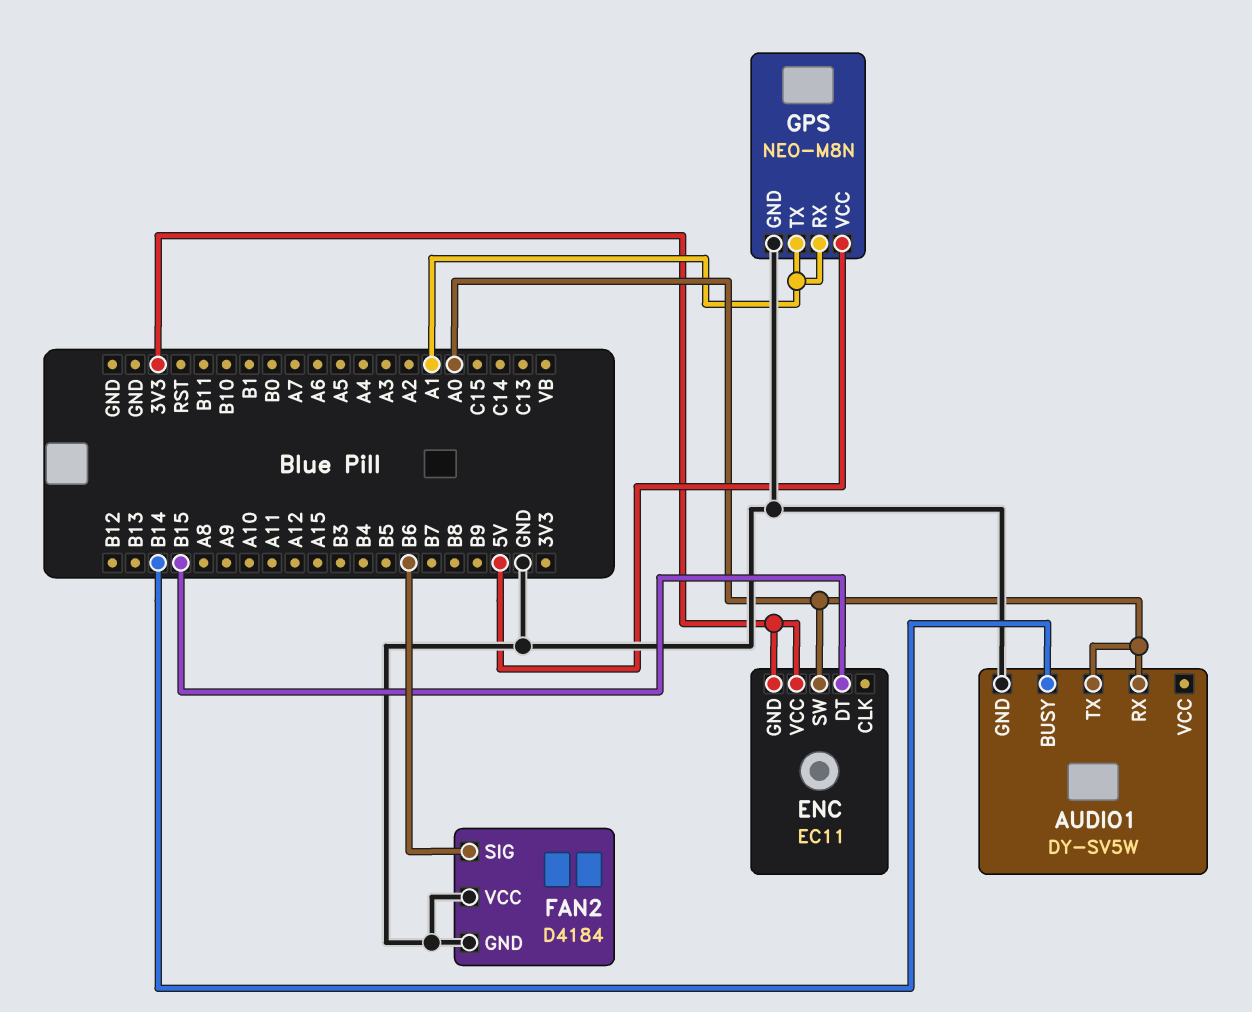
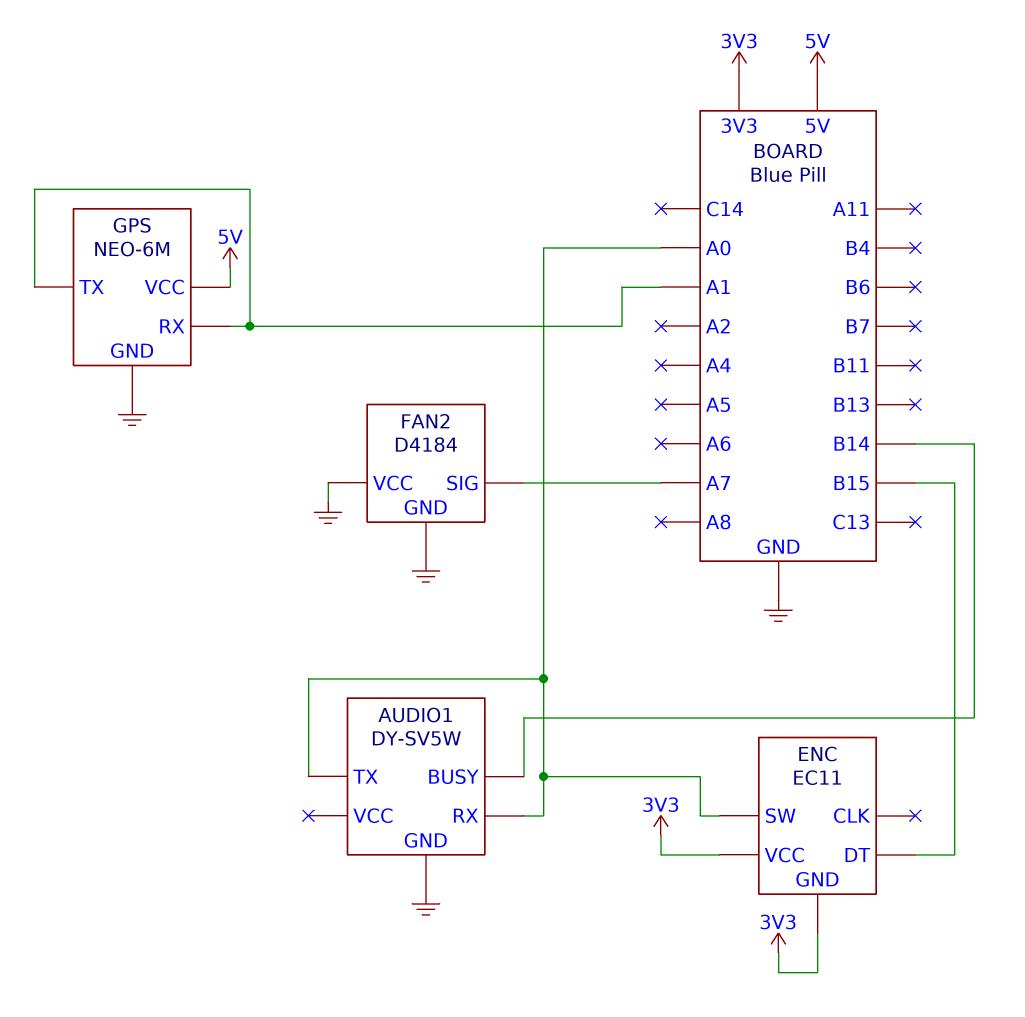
FAN2 pin SIG: B6 -> A7
GPS: NEO-M8N -> NEO-6M

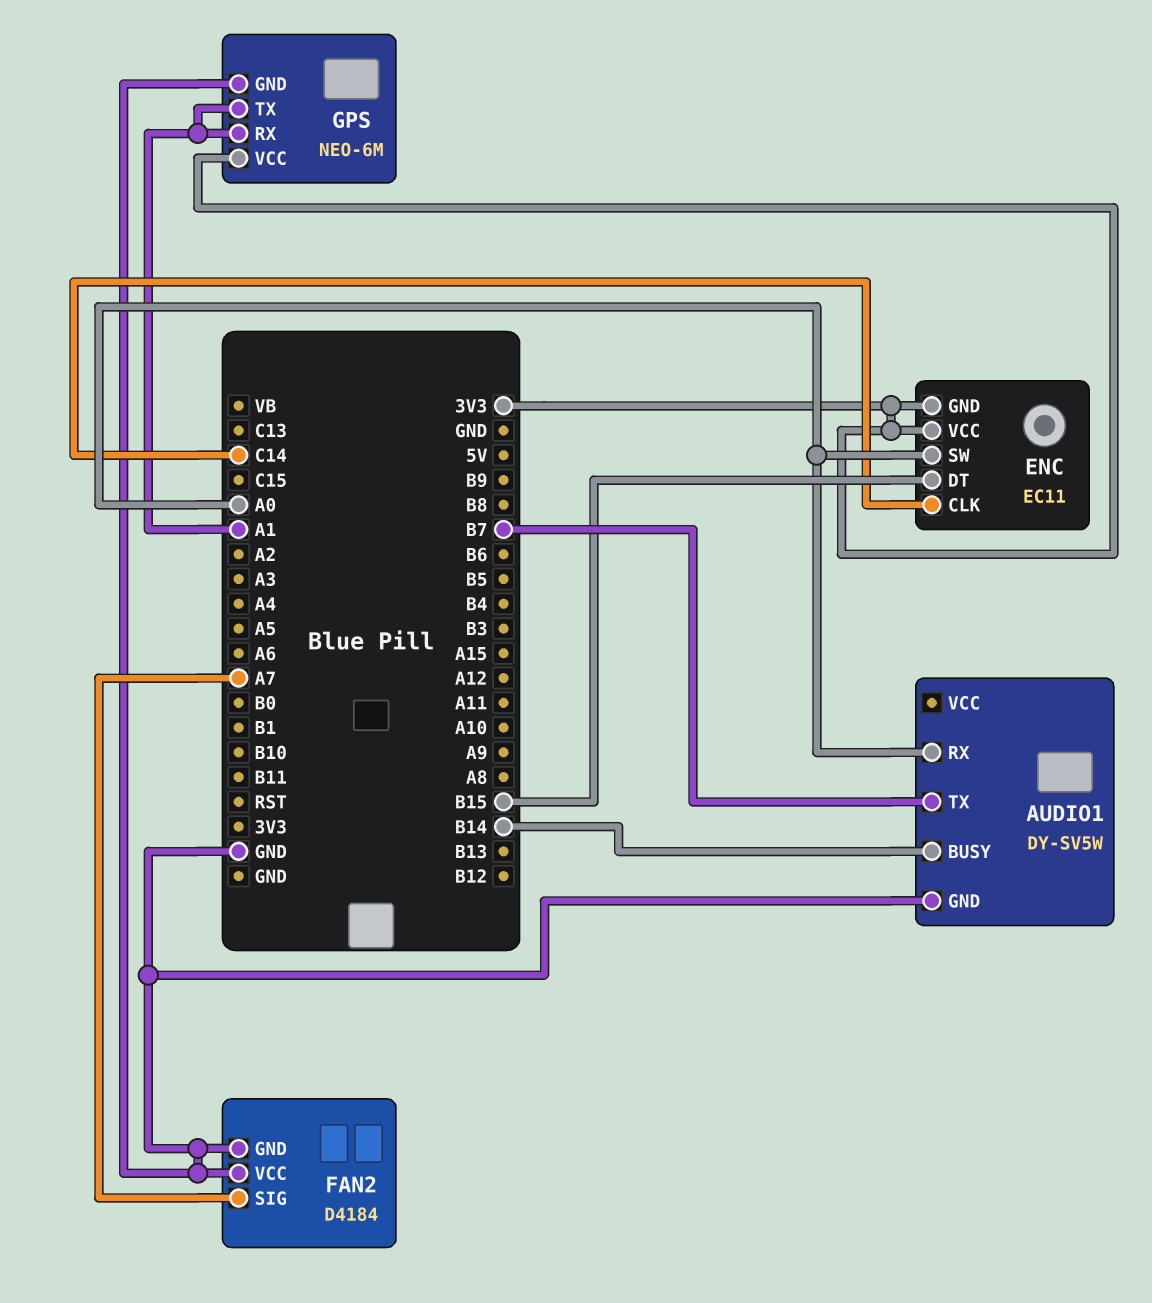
AUDIO1 pin TX: A0 -> B7
ENC pin CLK: none -> C14
GPS pin VCC: 5V -> 3V3

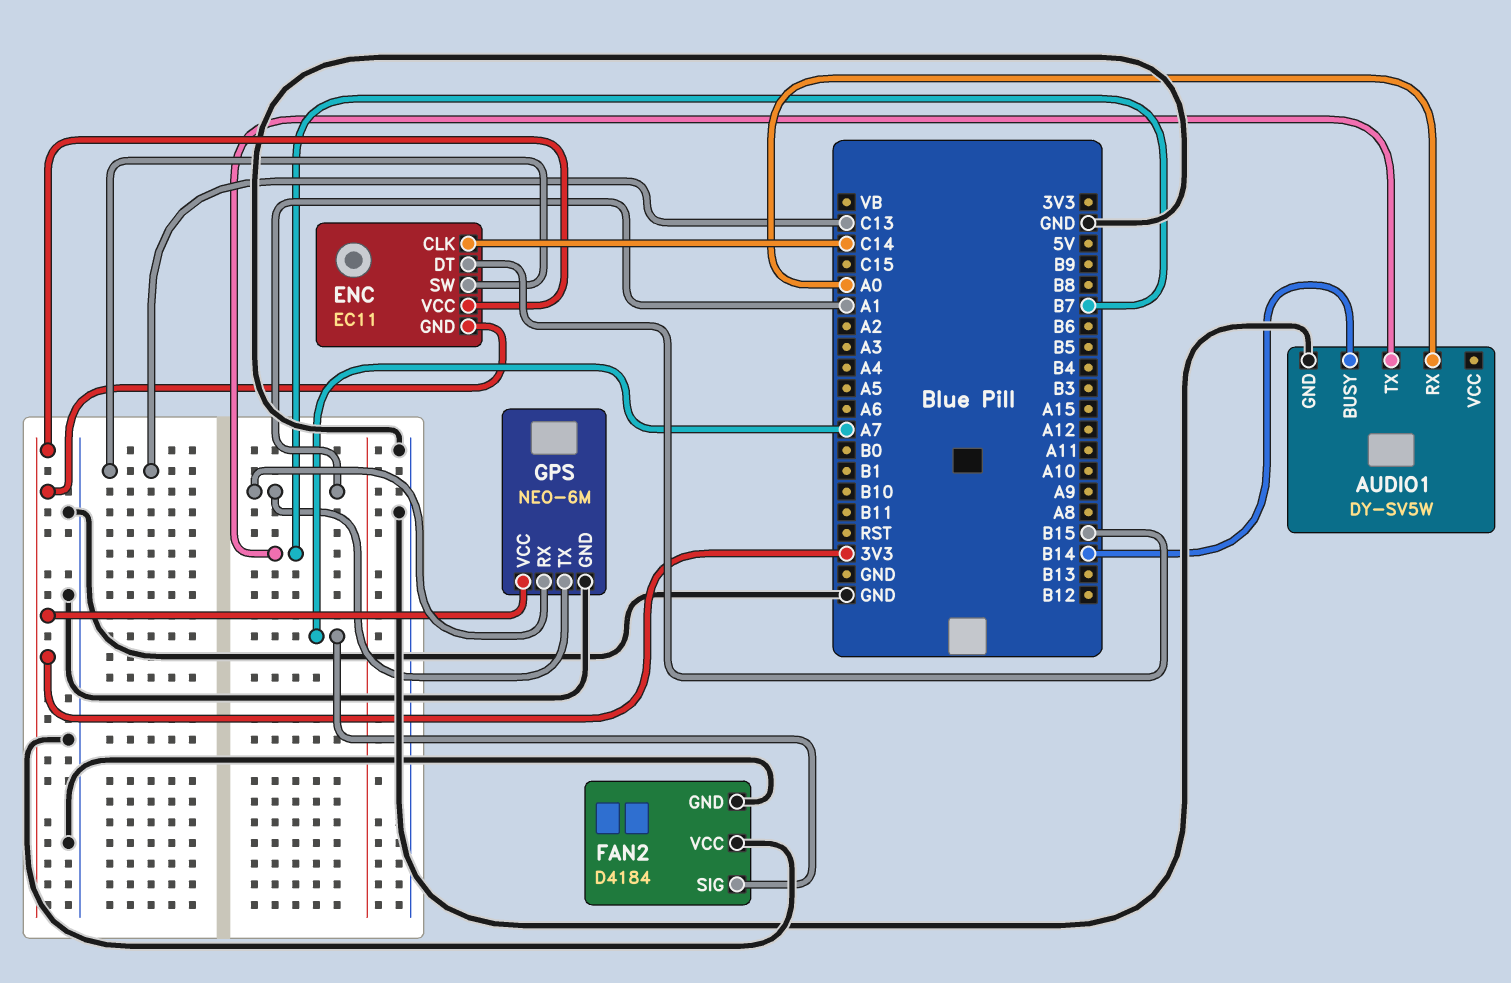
ENC pin SW: A0 -> C13

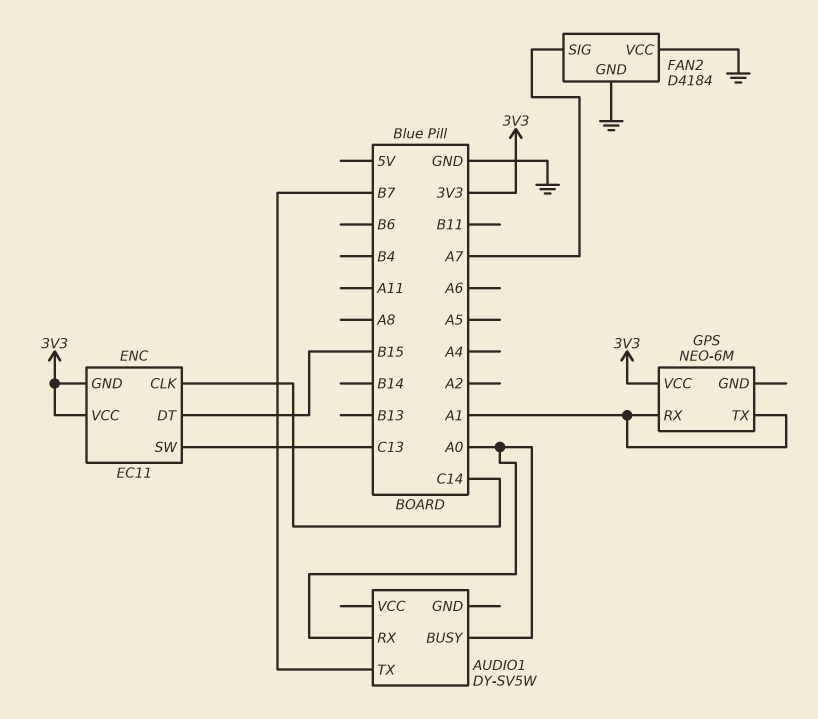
AUDIO1 pin BUSY: B14 -> A0
AUDIO1 pin GND: GND -> none
GPS pin GND: GND -> none

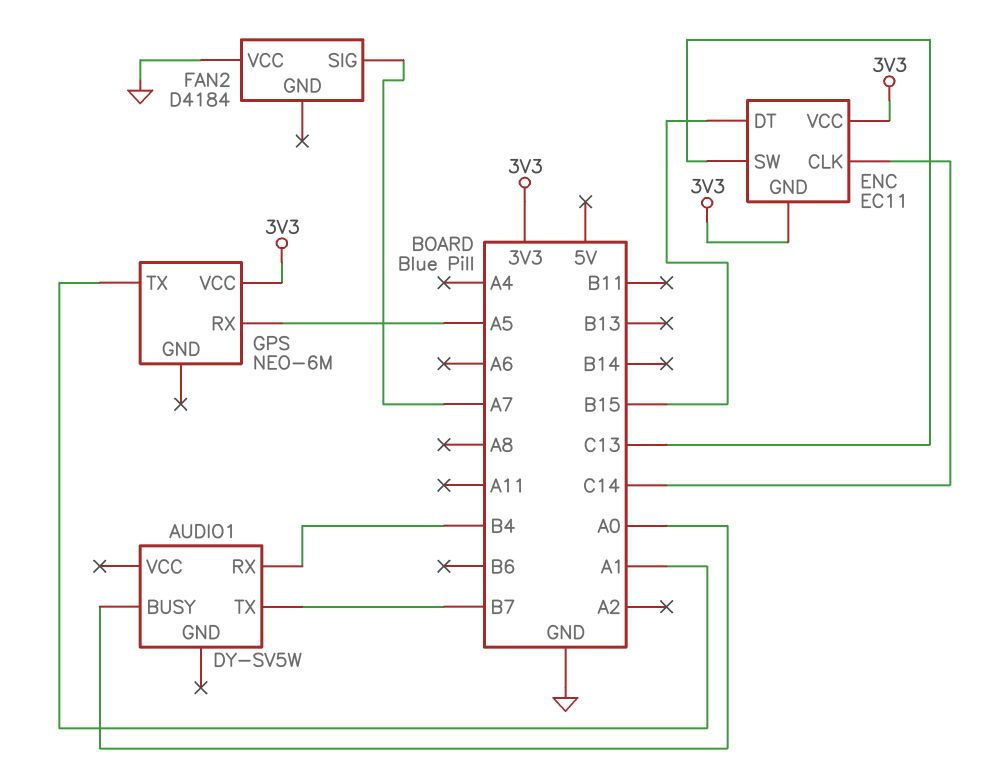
AUDIO1 pin RX: A0 -> B4
FAN2 pin GND: GND -> none
GPS pin RX: A1 -> A5

